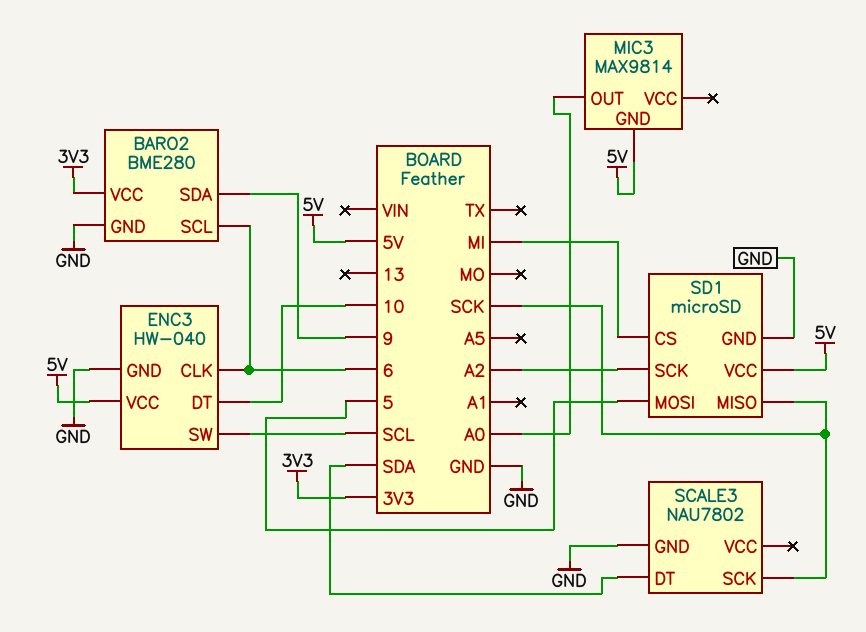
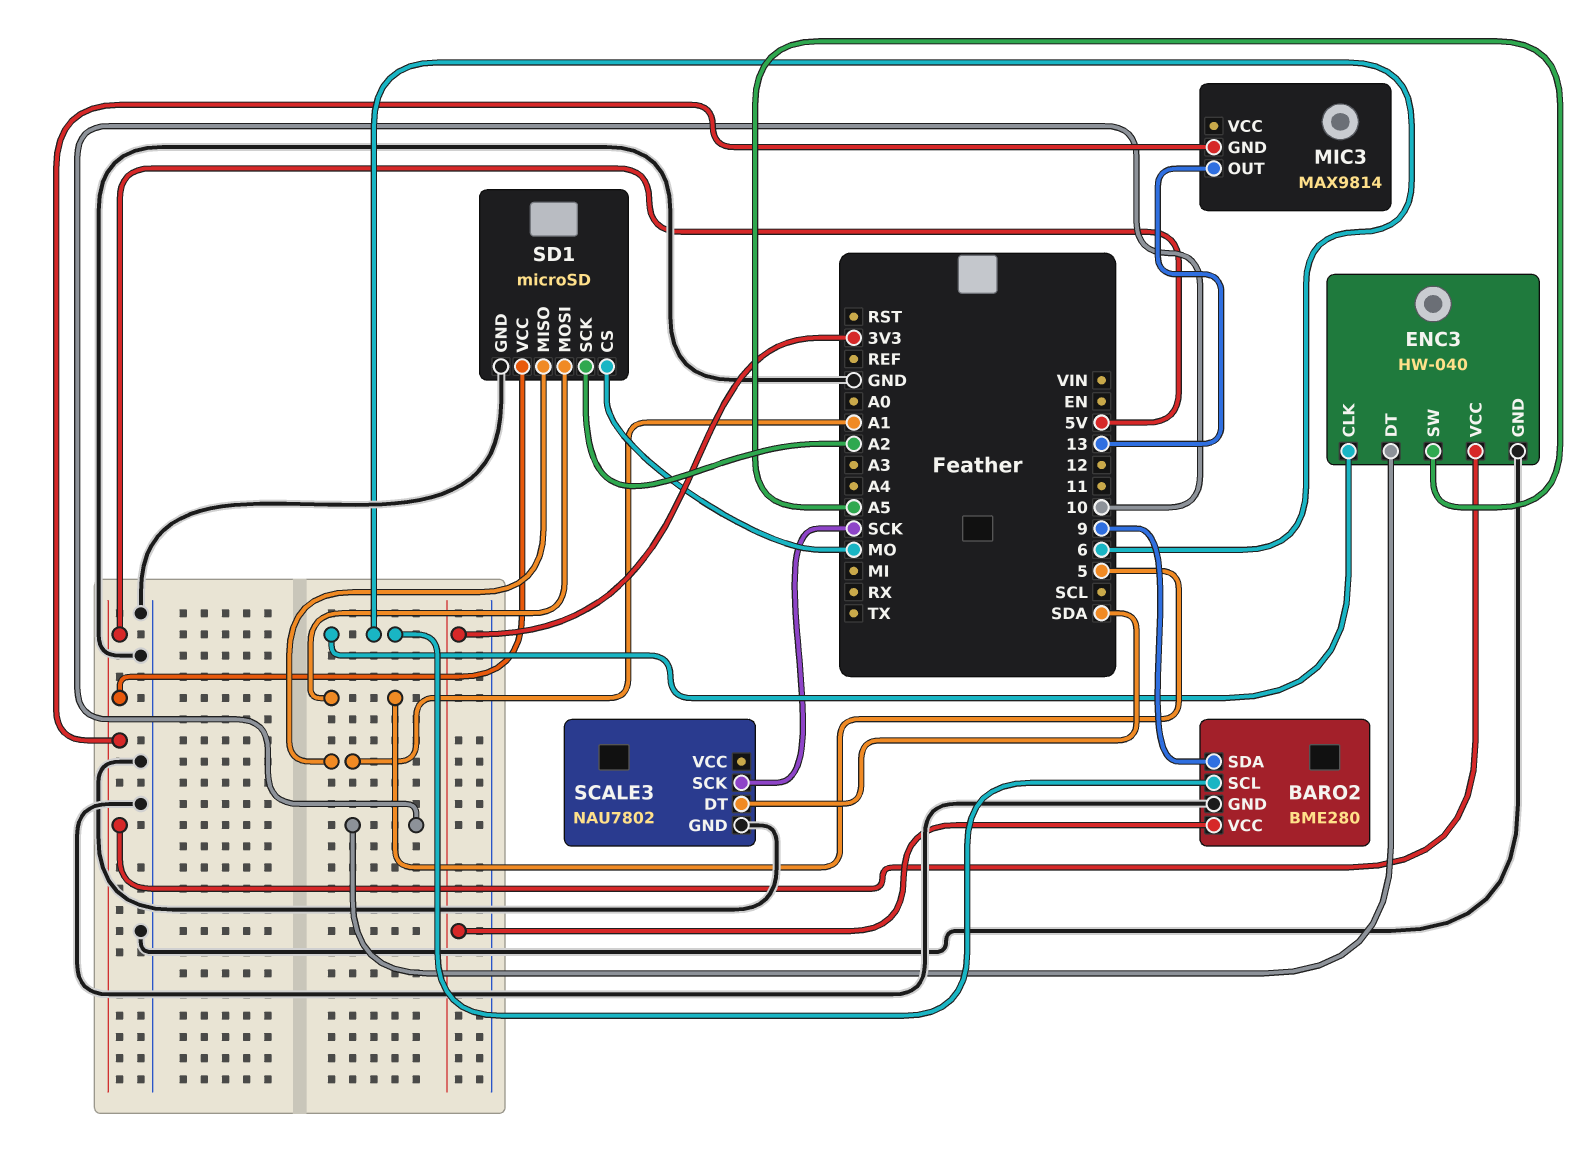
ENC3 pin SW: SCL -> A5
MIC3 pin OUT: A0 -> 13
SD1 pin CS: MI -> MO
SD1 pin MISO: SCK -> A1

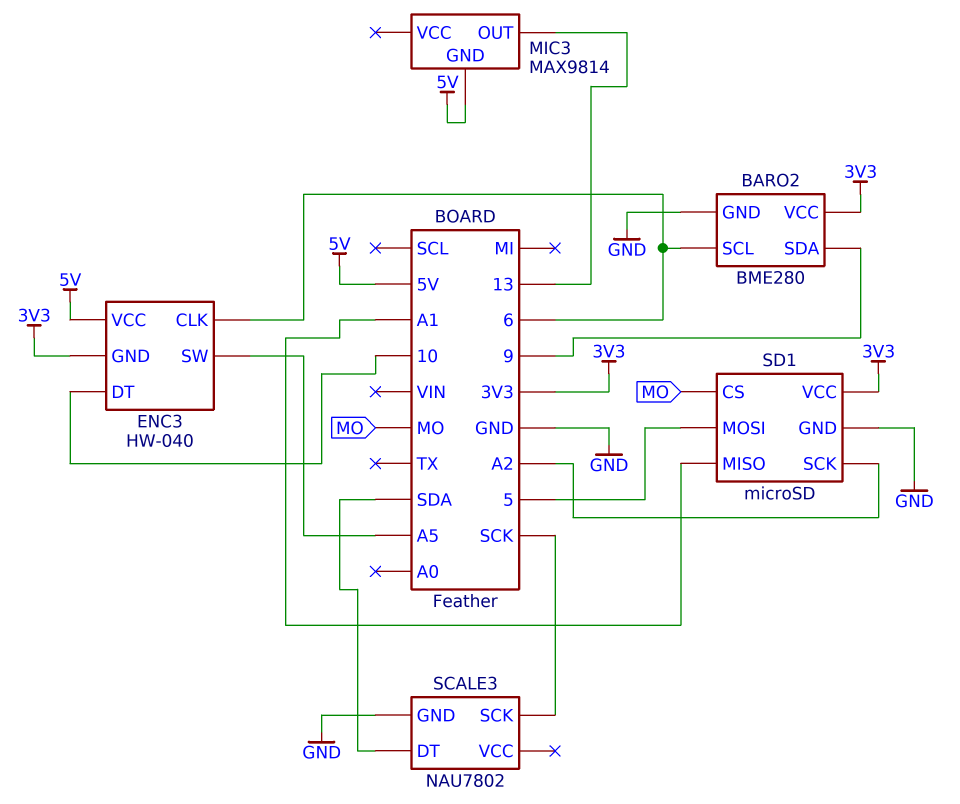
ENC3 pin GND: GND -> 3V3
SD1 pin VCC: 5V -> 3V3

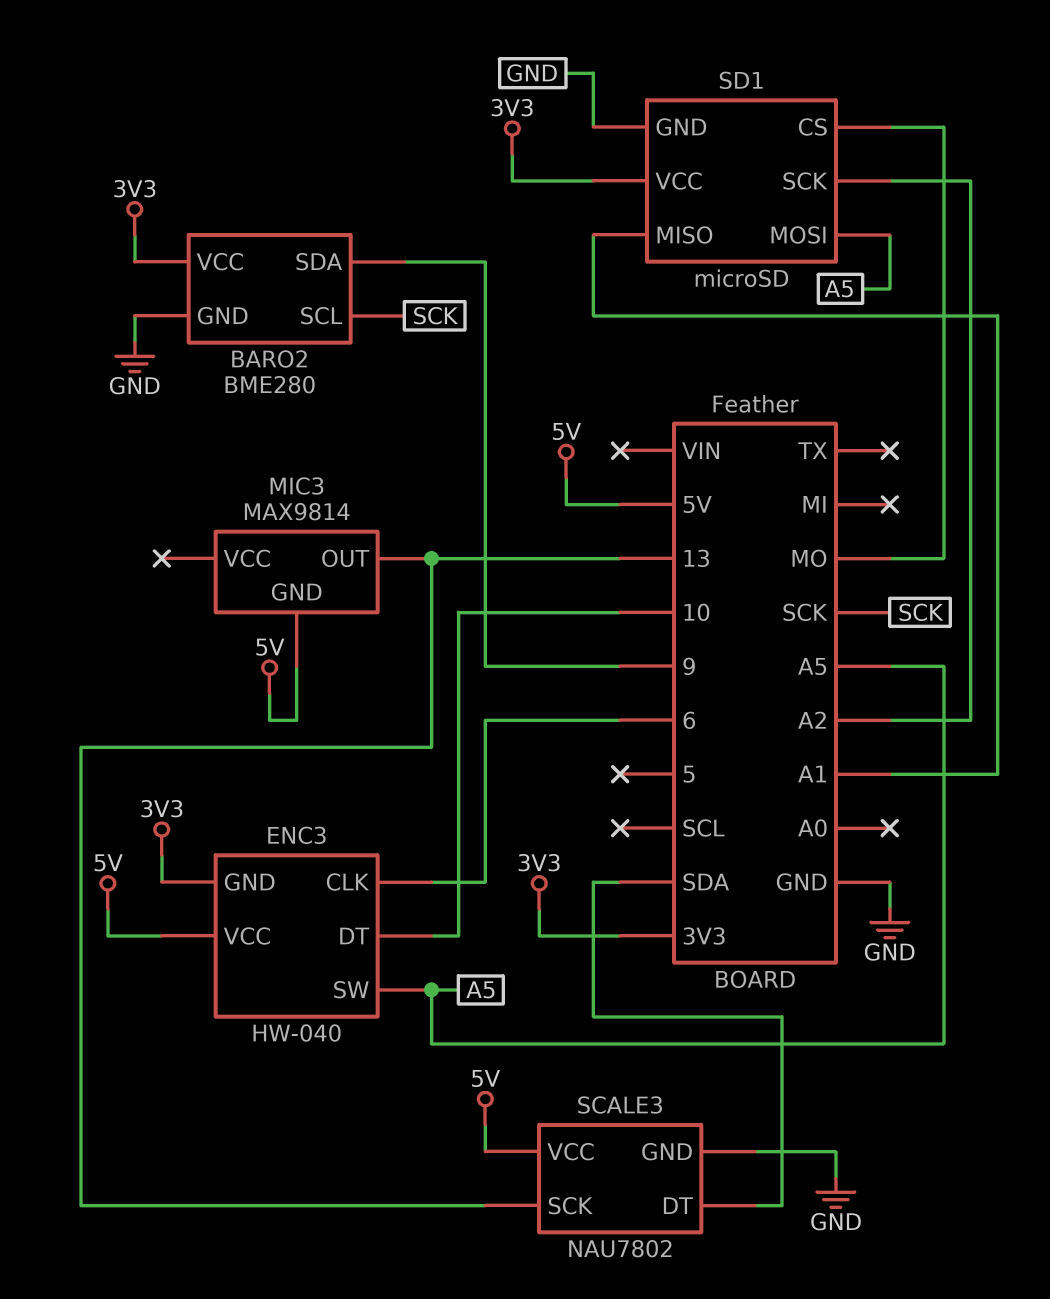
BARO2 pin SCL: 6 -> SCK
SCALE3 pin SCK: SCK -> 13
SCALE3 pin VCC: none -> 5V
SD1 pin MOSI: 5 -> A5

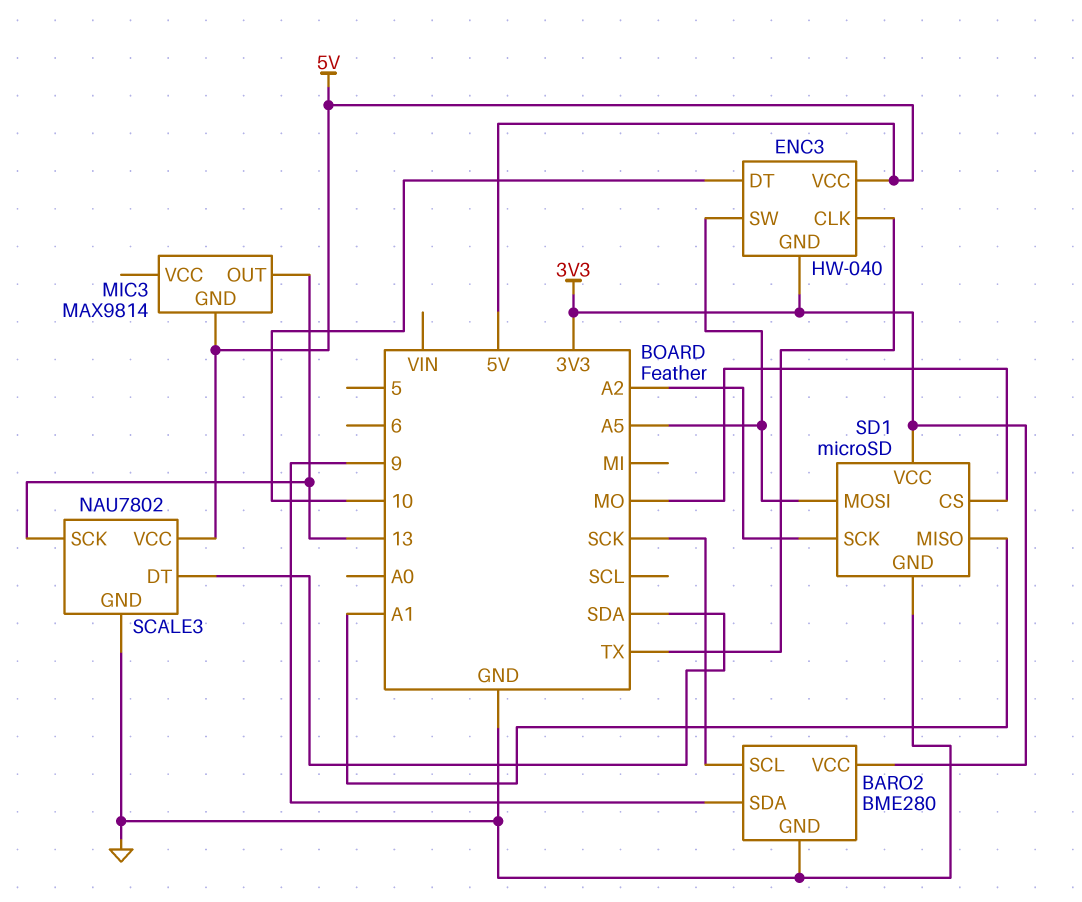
ENC3 pin CLK: 6 -> TX

